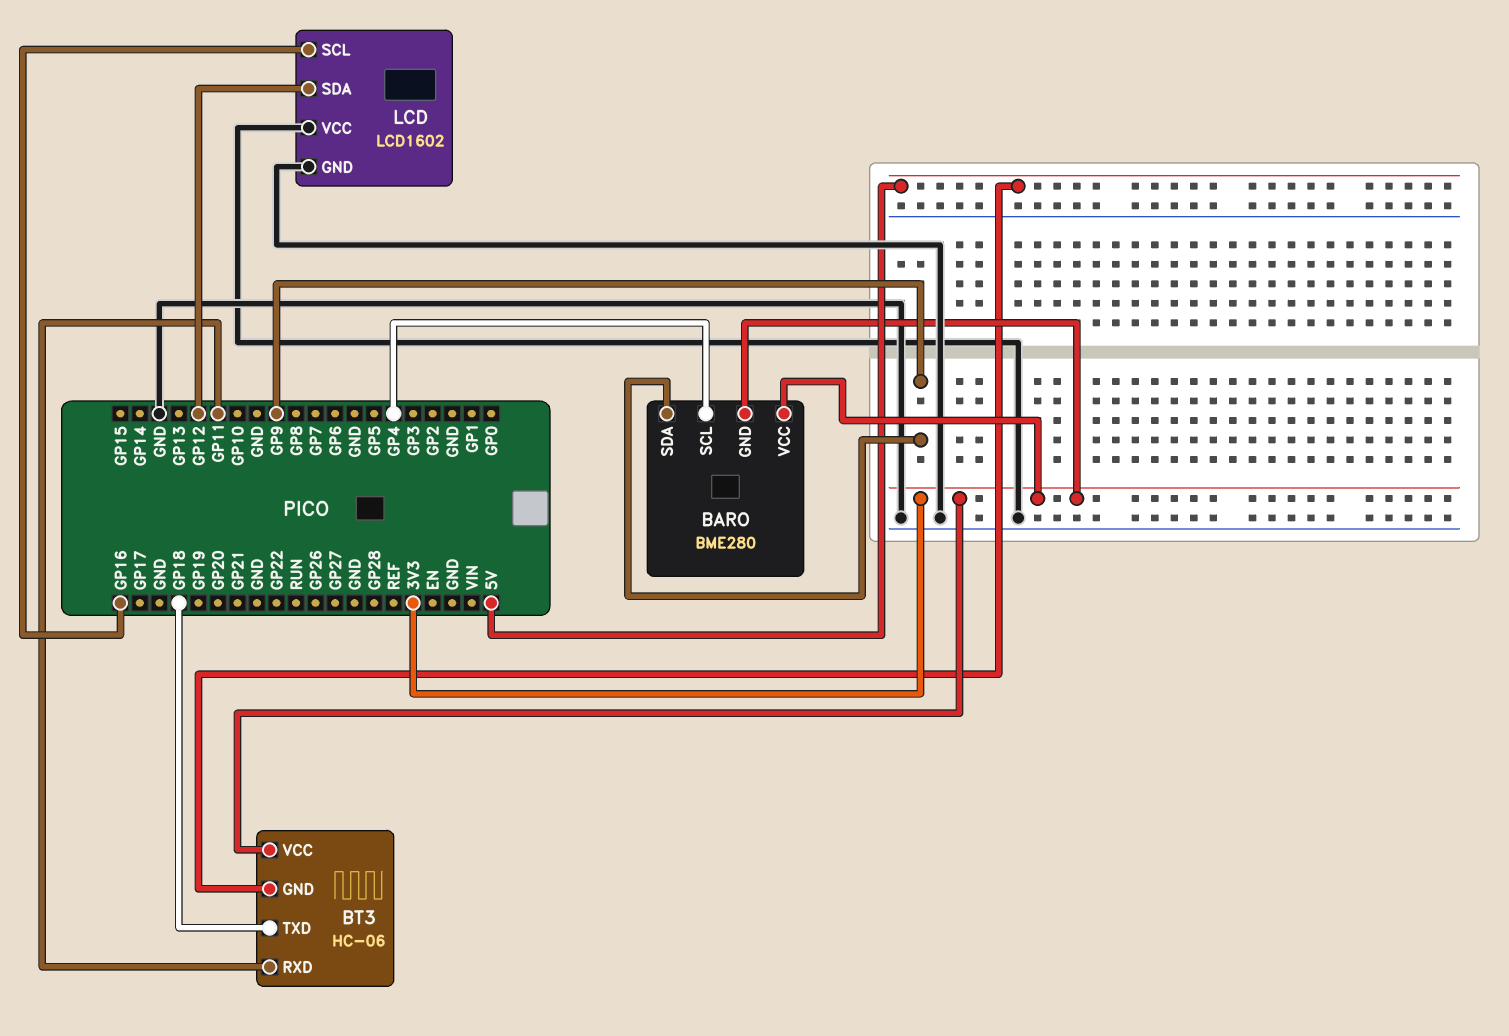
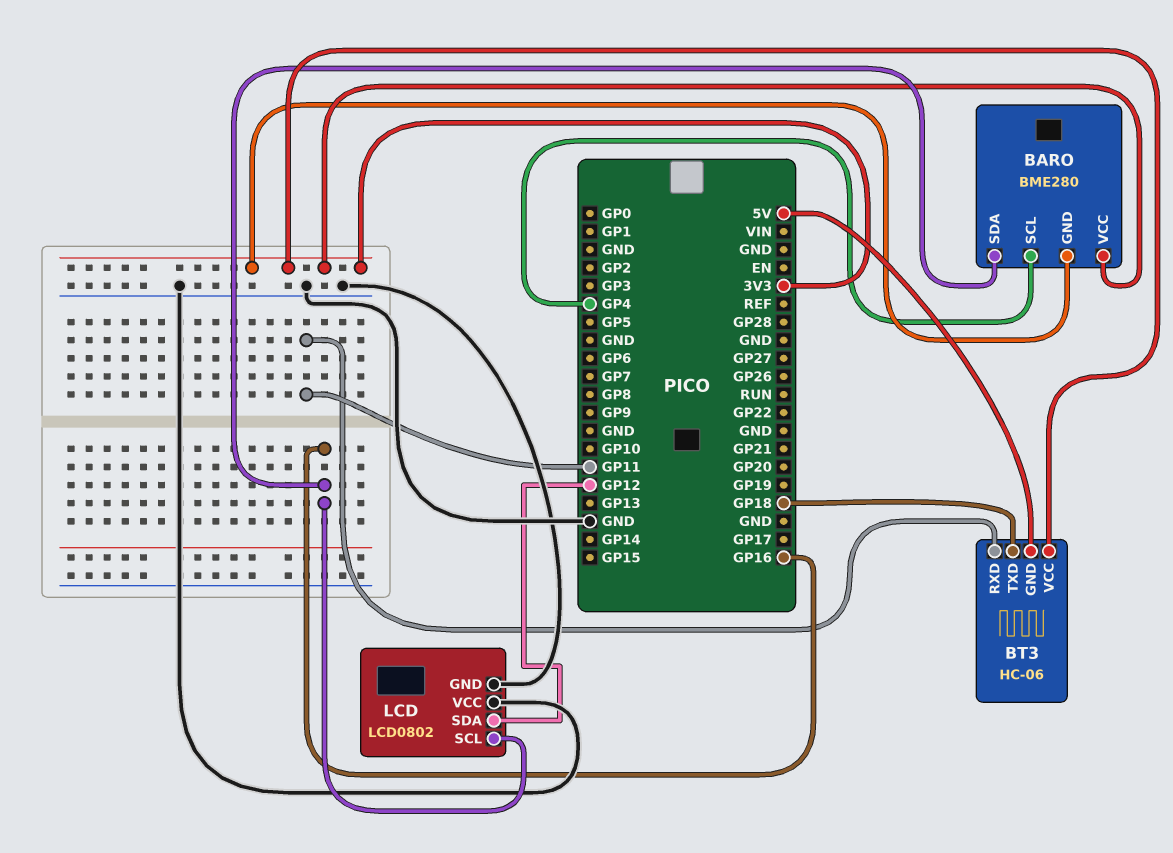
BARO pin SDA: GP9 -> GP16
LCD: LCD1602 -> LCD0802

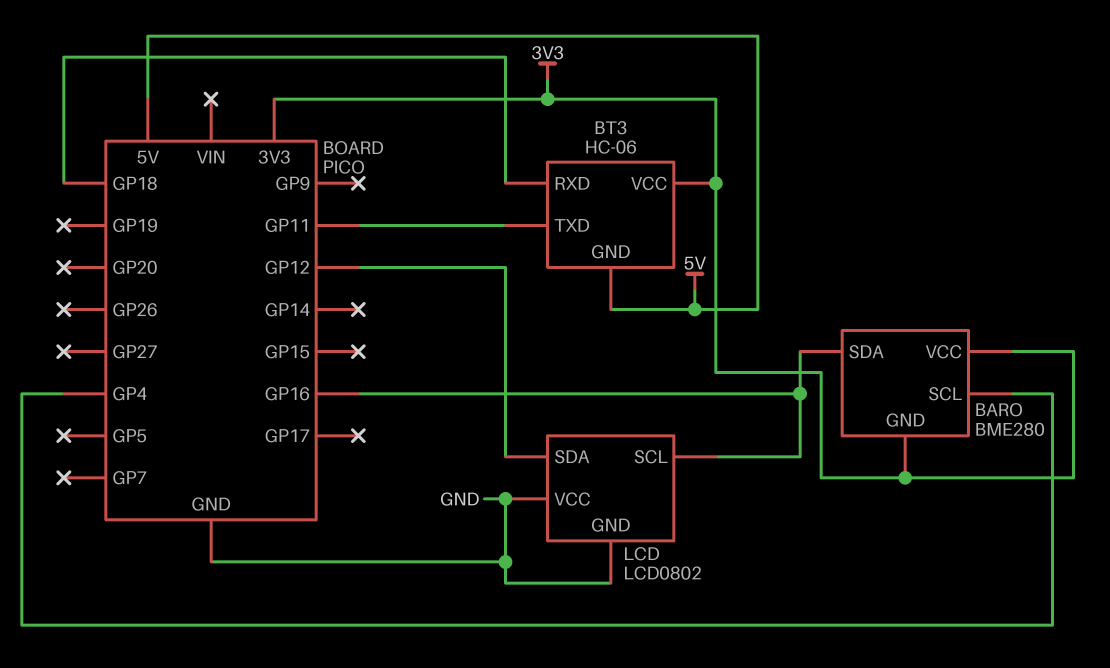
BT3 pin RXD: GP11 -> GP18
BT3 pin TXD: GP18 -> GP11

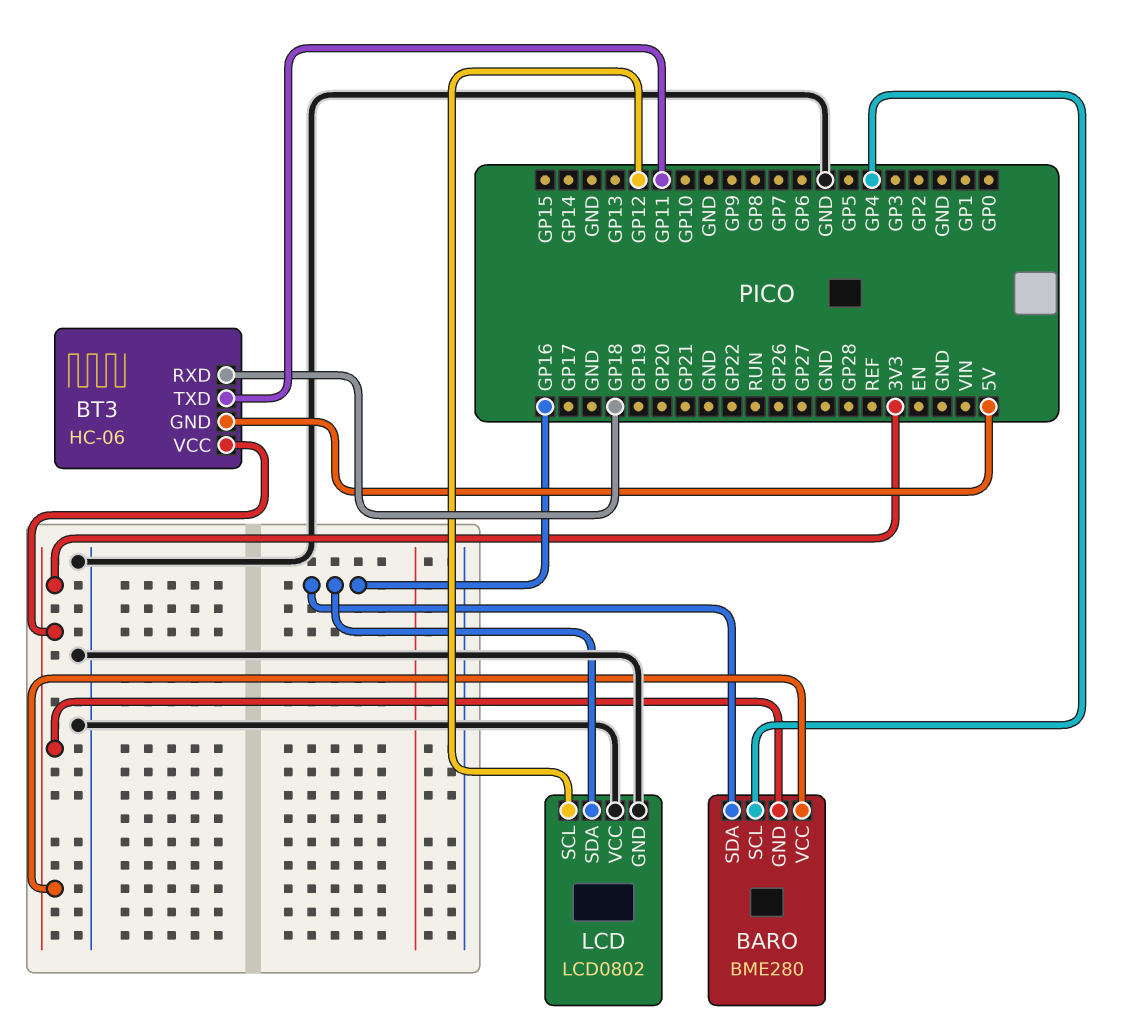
LCD pin SCL: GP16 -> GP12
LCD pin SDA: GP12 -> GP16

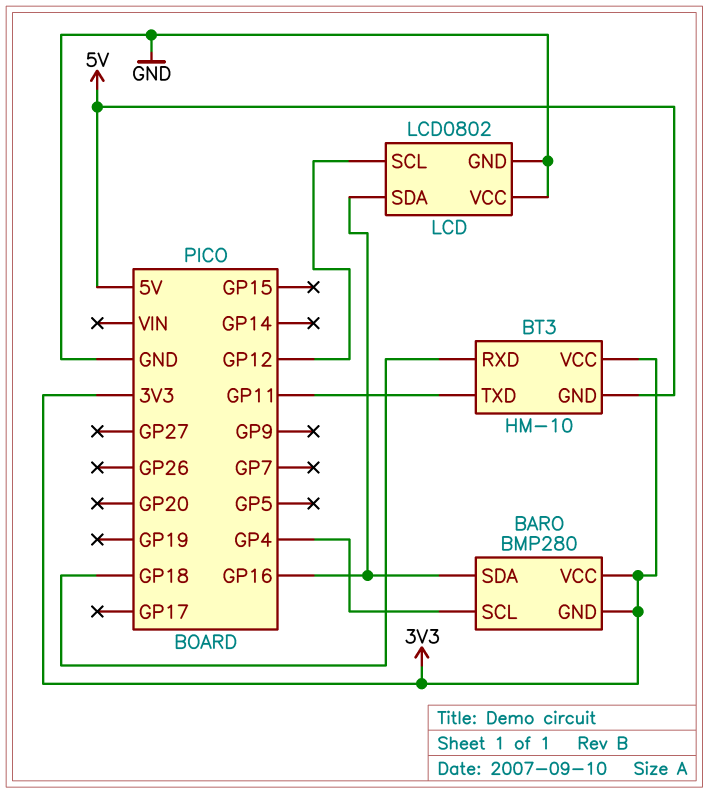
BARO: BME280 -> BMP280
BT3: HC-06 -> HM-10

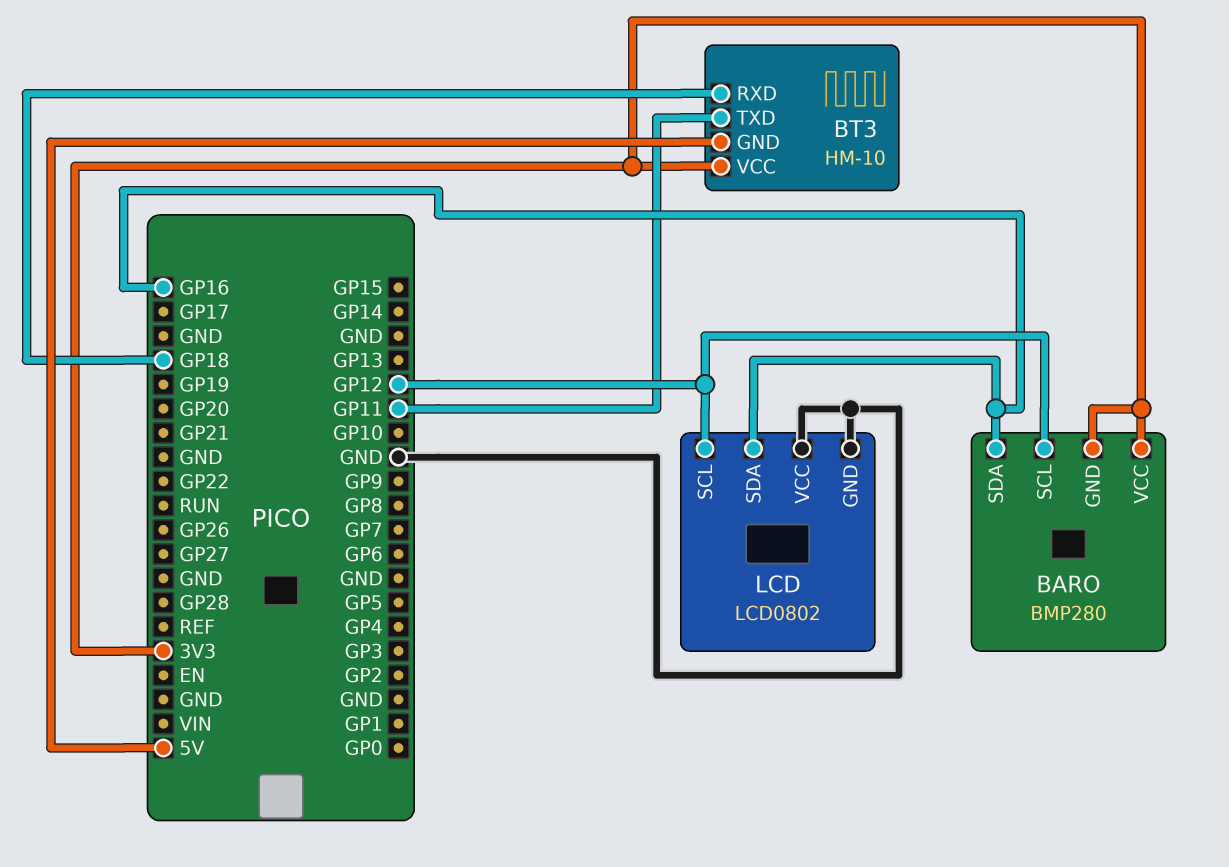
BARO pin SCL: GP4 -> GP12

